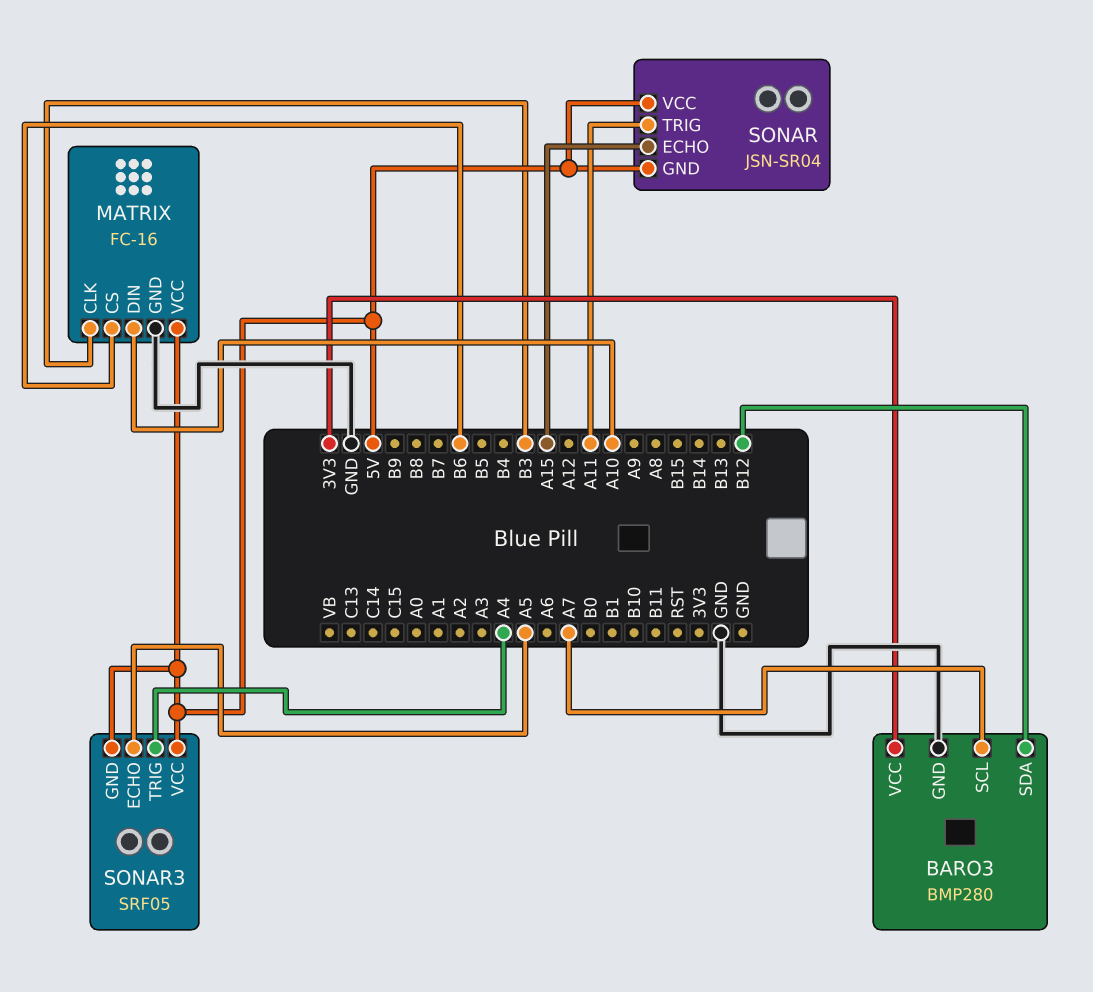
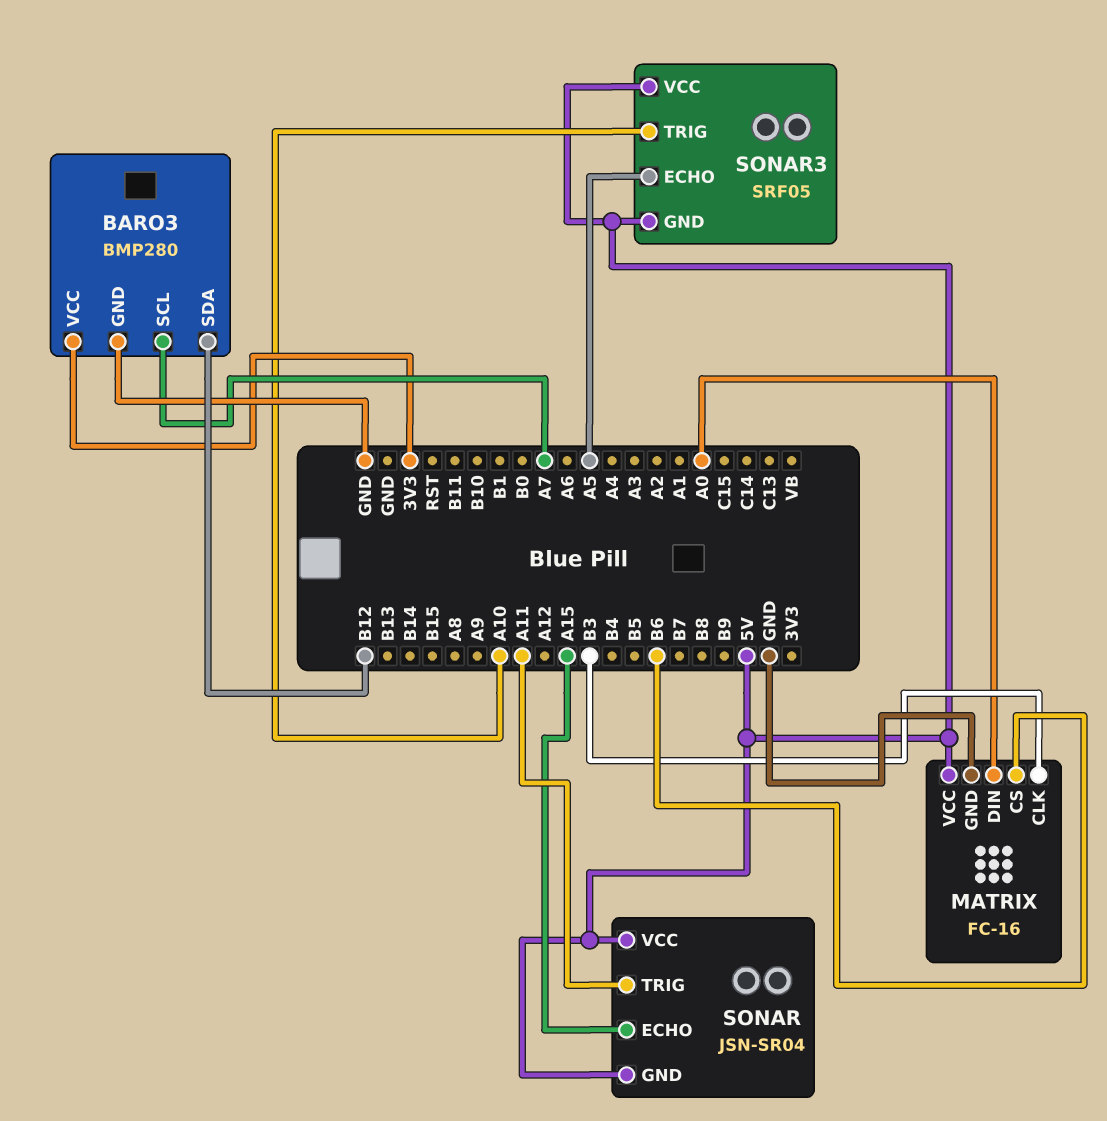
MATRIX pin DIN: A10 -> A0
SONAR3 pin TRIG: A4 -> A10

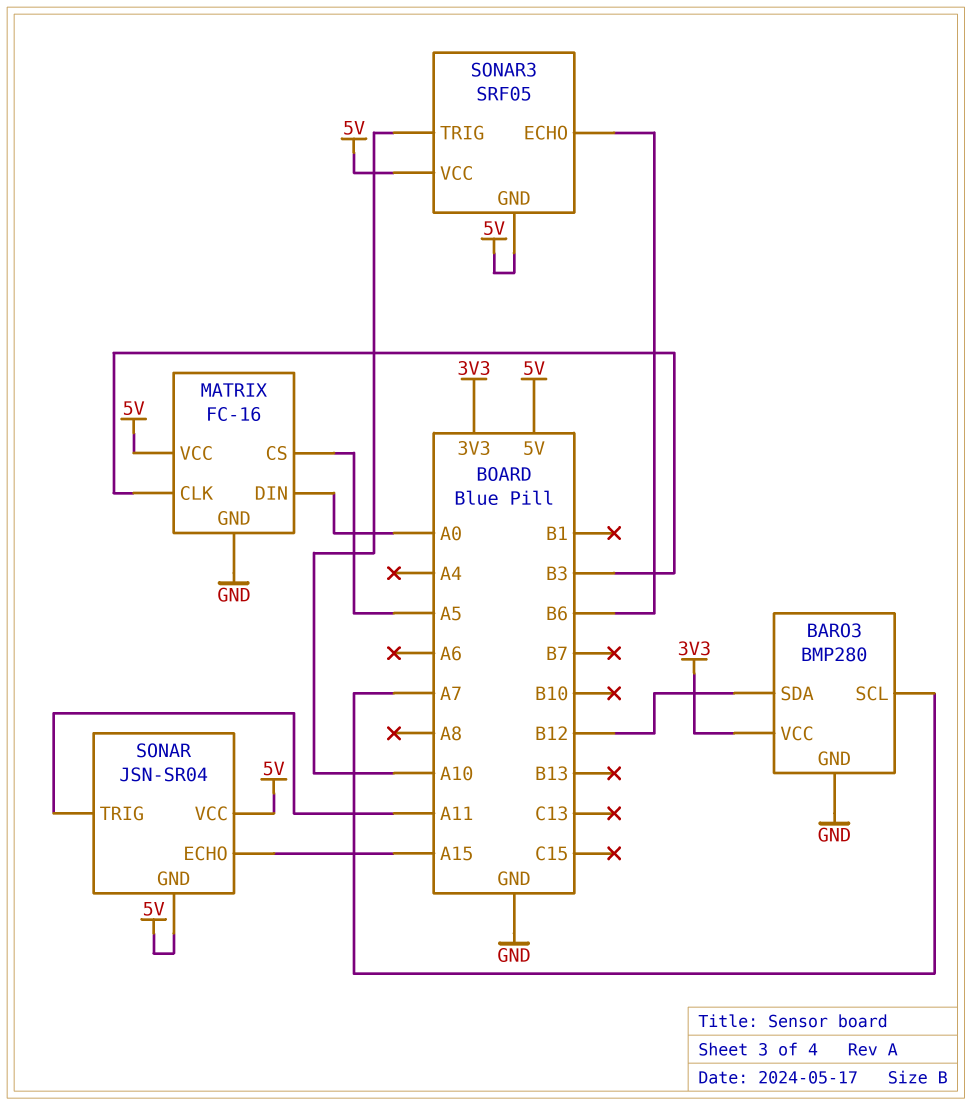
MATRIX pin CS: B6 -> A5
SONAR3 pin ECHO: A5 -> B6

